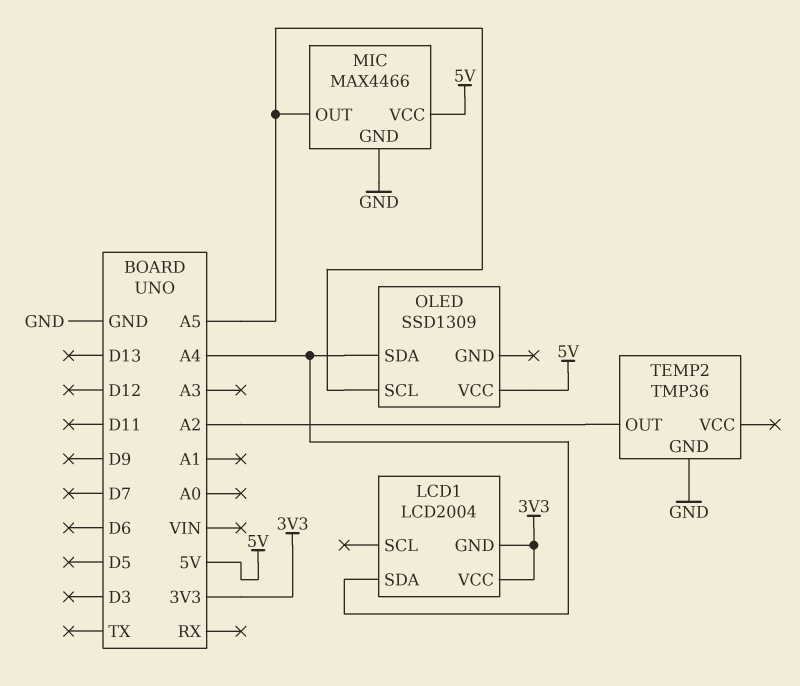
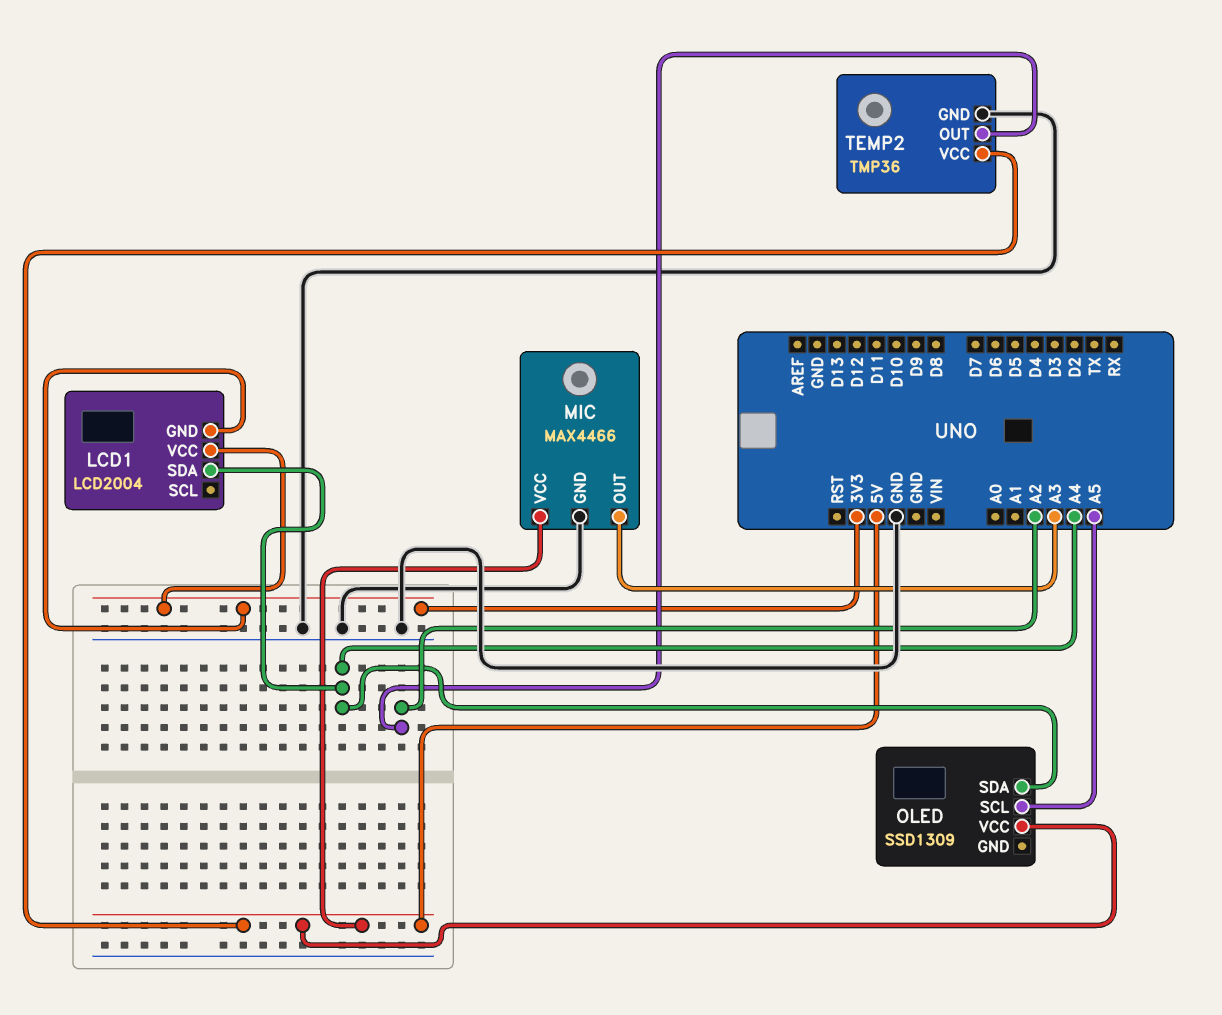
MIC pin OUT: A5 -> A3
TEMP2 pin VCC: none -> 5V

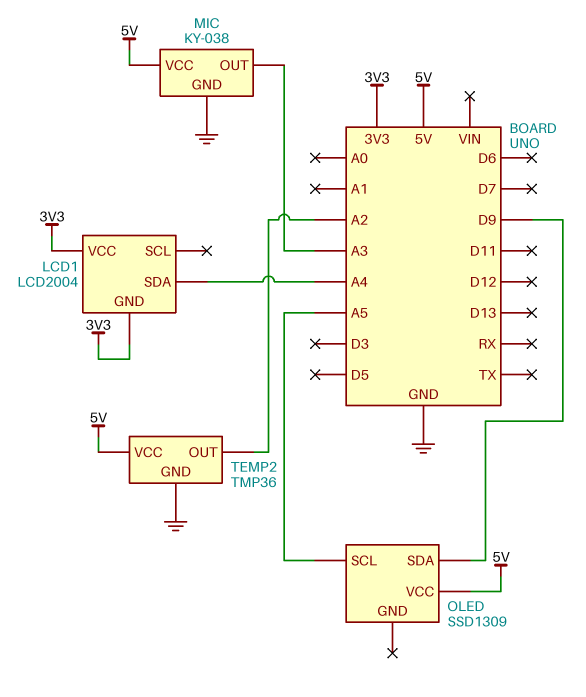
MIC: MAX4466 -> KY-038
OLED pin SDA: A4 -> D9

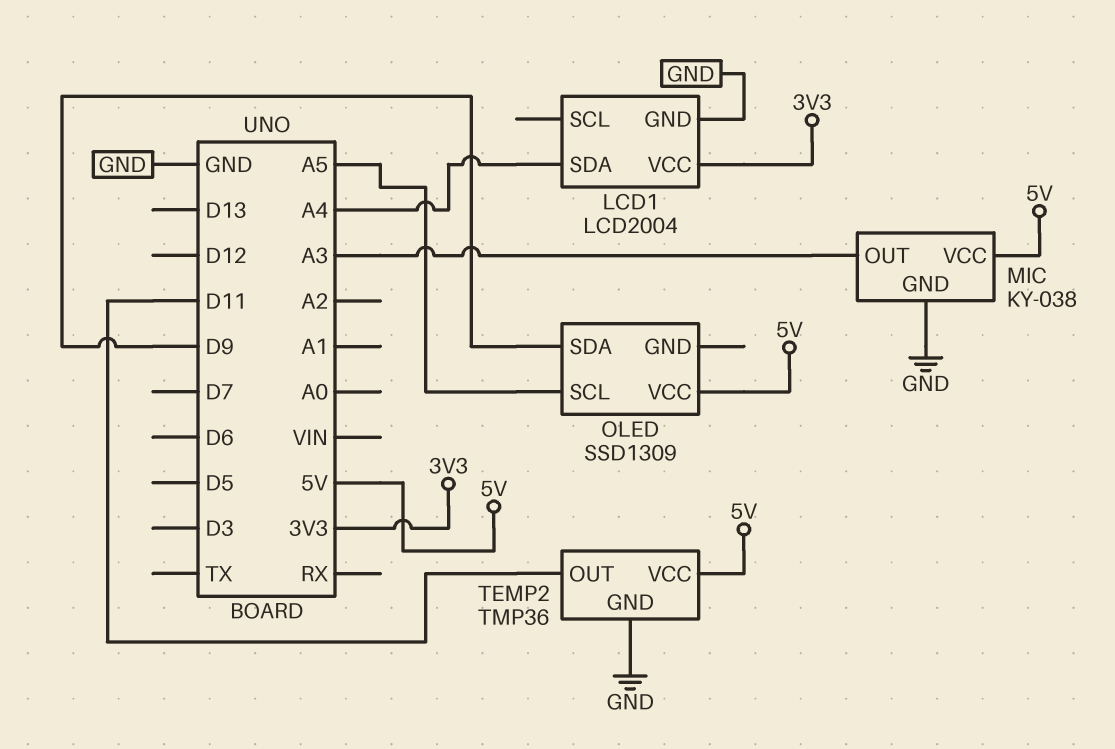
LCD1 pin GND: 3V3 -> GND
TEMP2 pin OUT: A2 -> D11

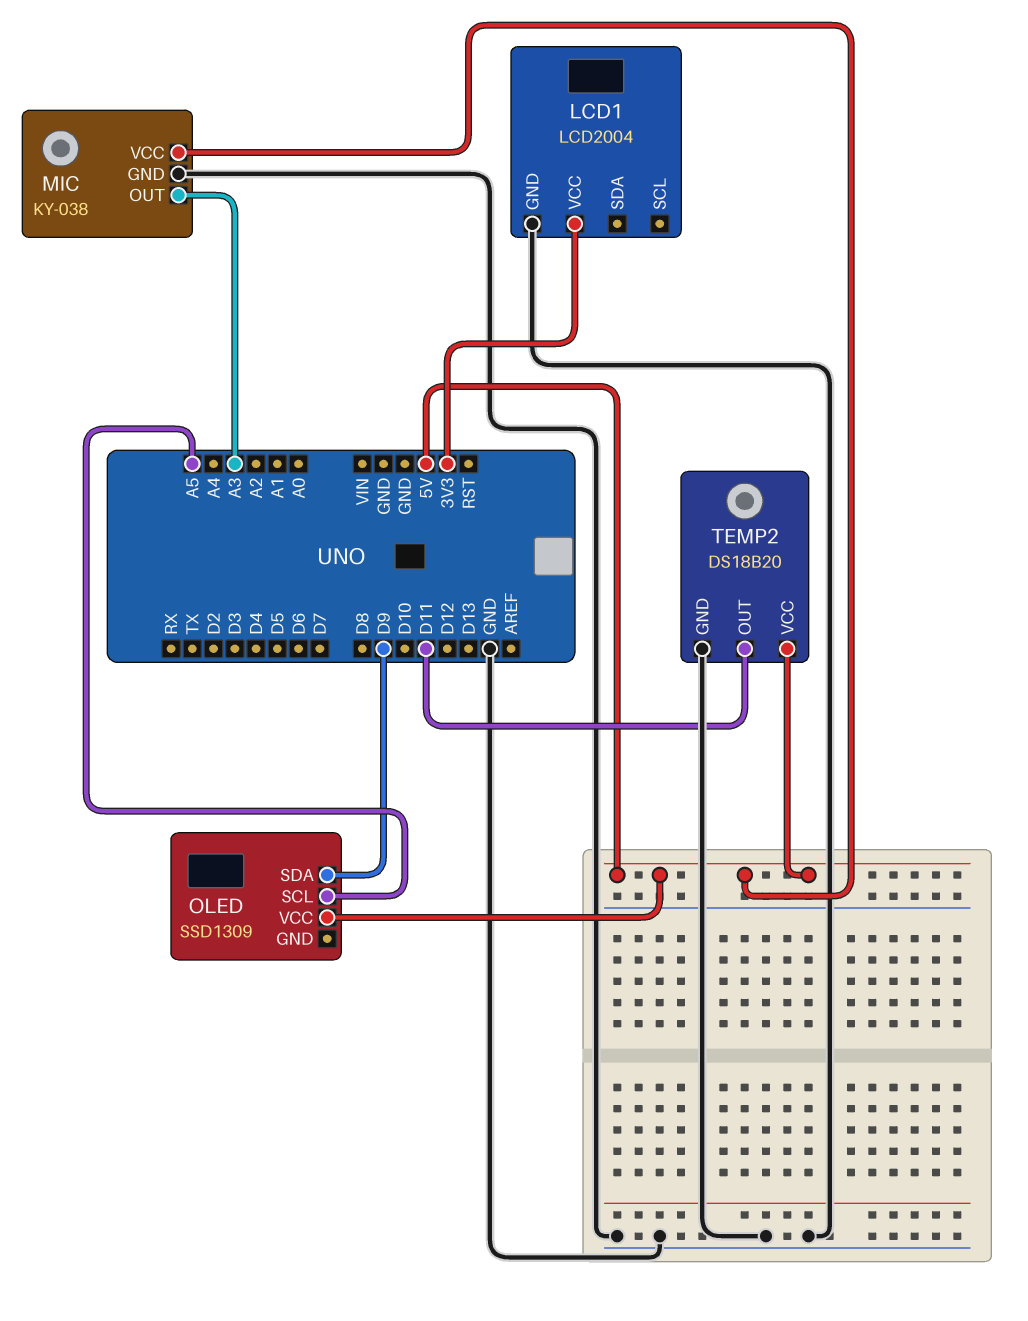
LCD1 pin SDA: A4 -> none
TEMP2: TMP36 -> DS18B20

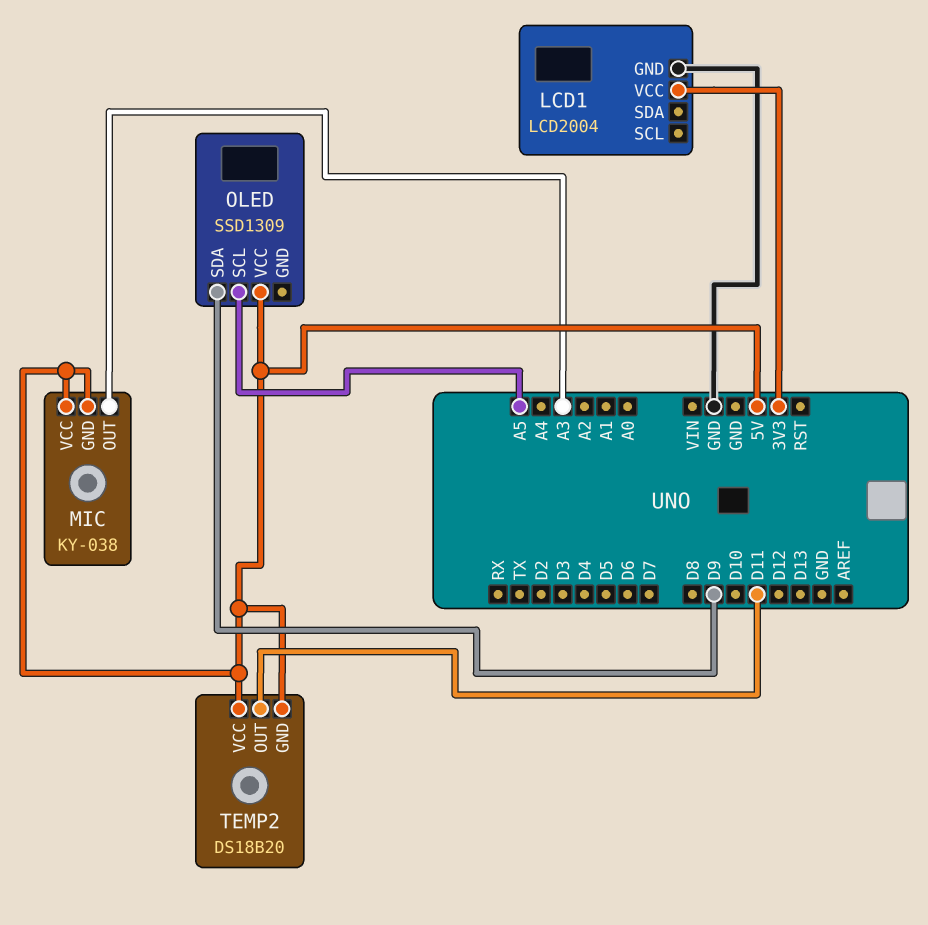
MIC pin GND: GND -> 5V
TEMP2 pin GND: GND -> 5V

